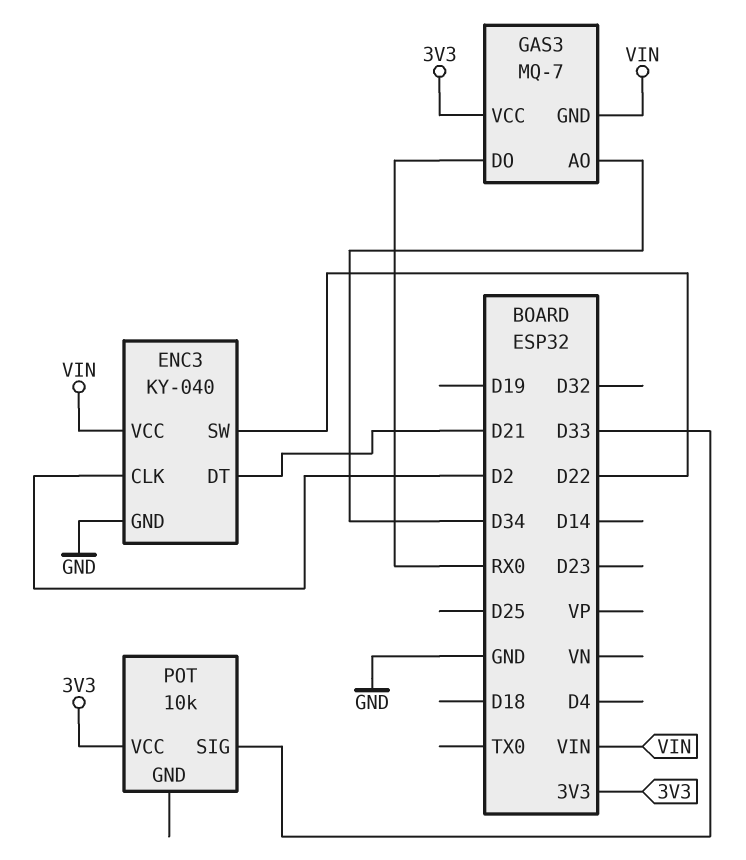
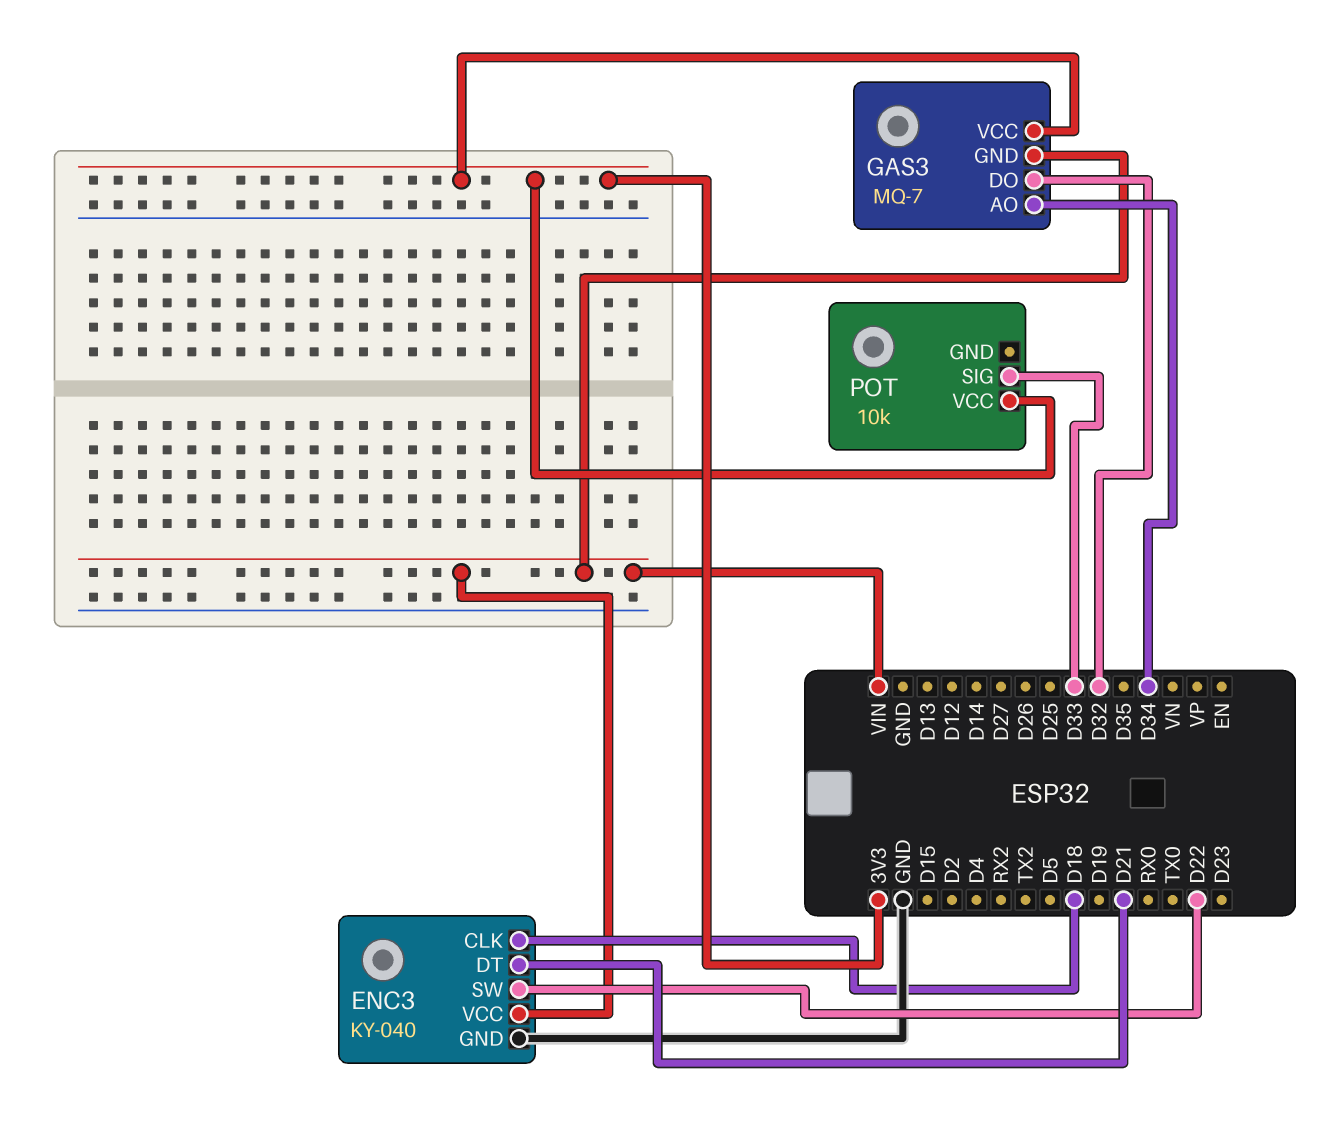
ENC3 pin CLK: D2 -> D18
GAS3 pin DO: RX0 -> D32

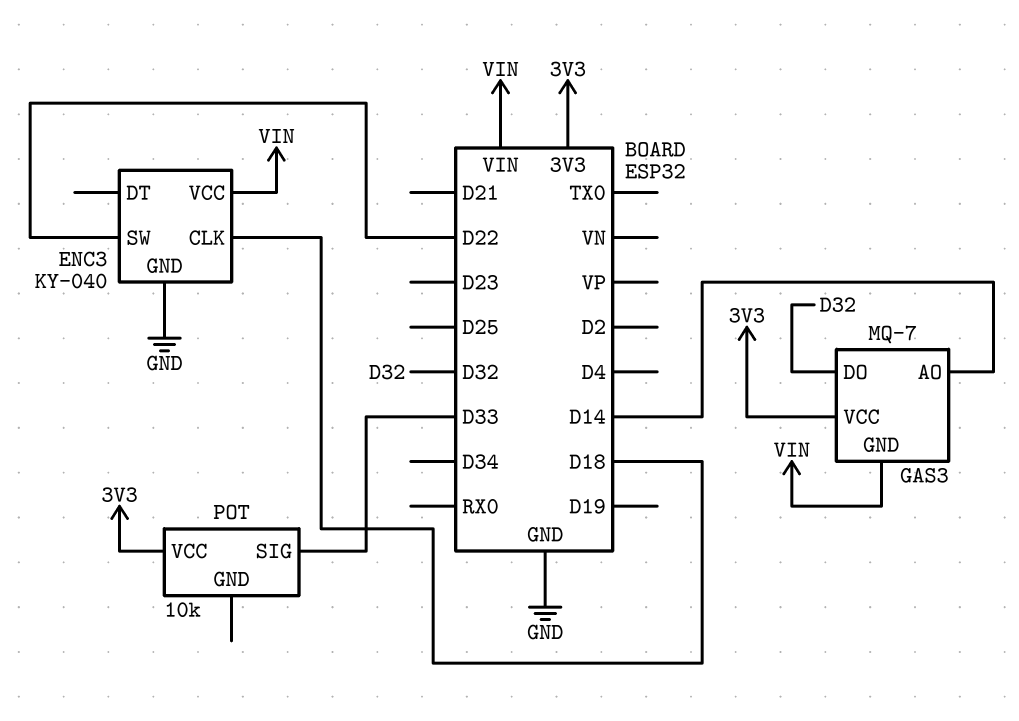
ENC3 pin DT: D21 -> none
GAS3 pin AO: D34 -> D14

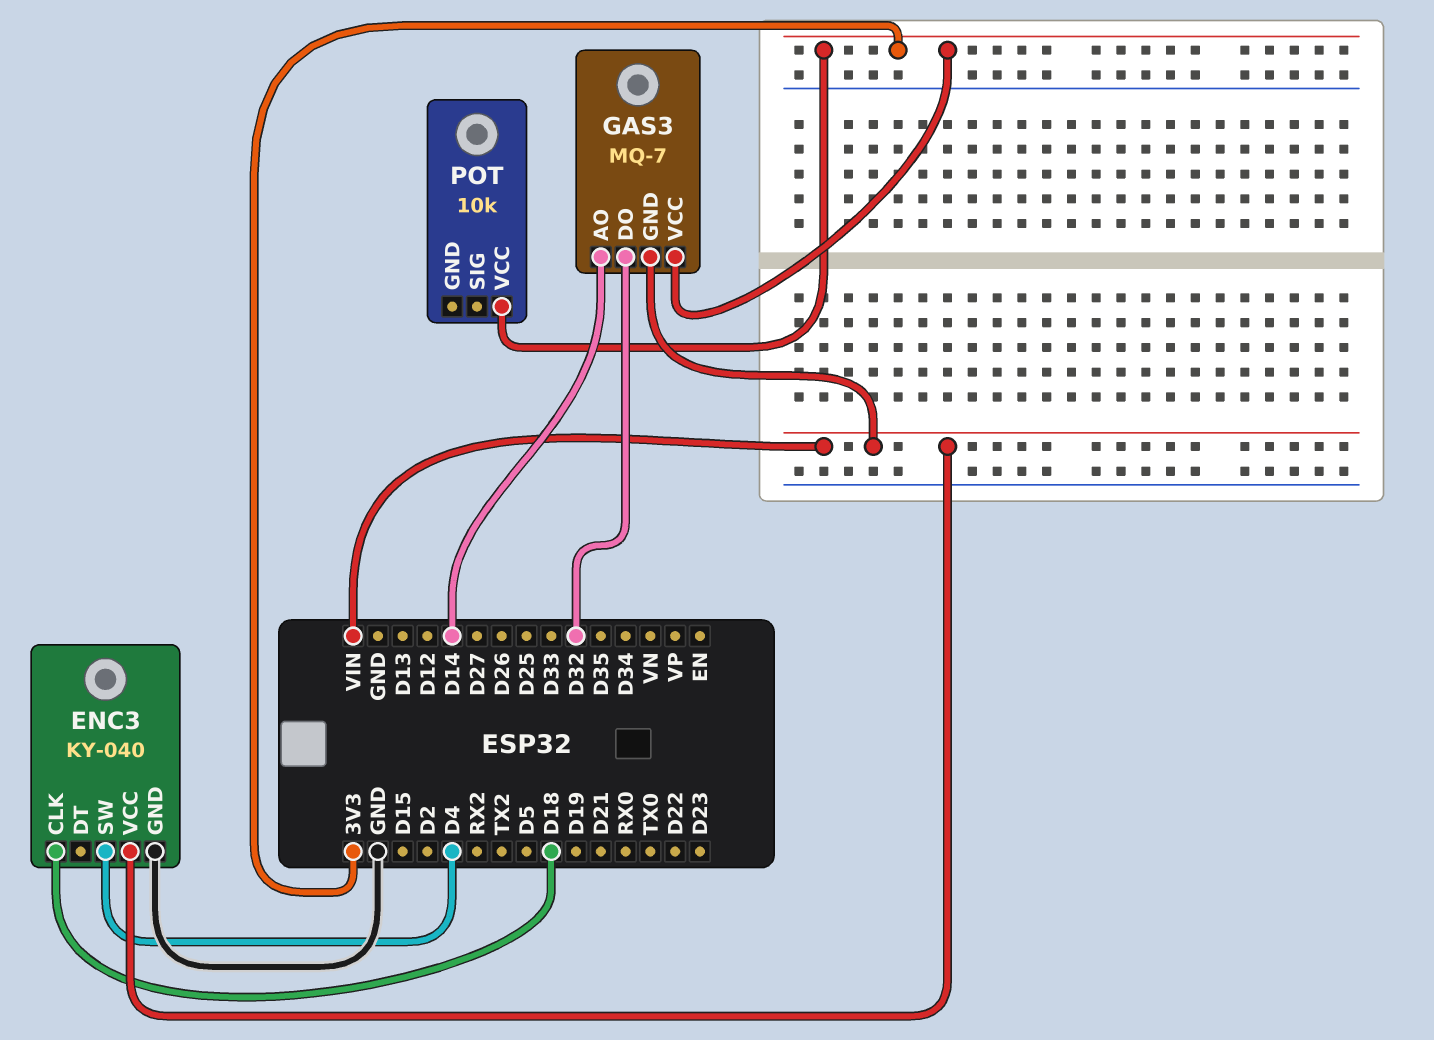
ENC3 pin SW: D22 -> D4
POT pin SIG: D33 -> none

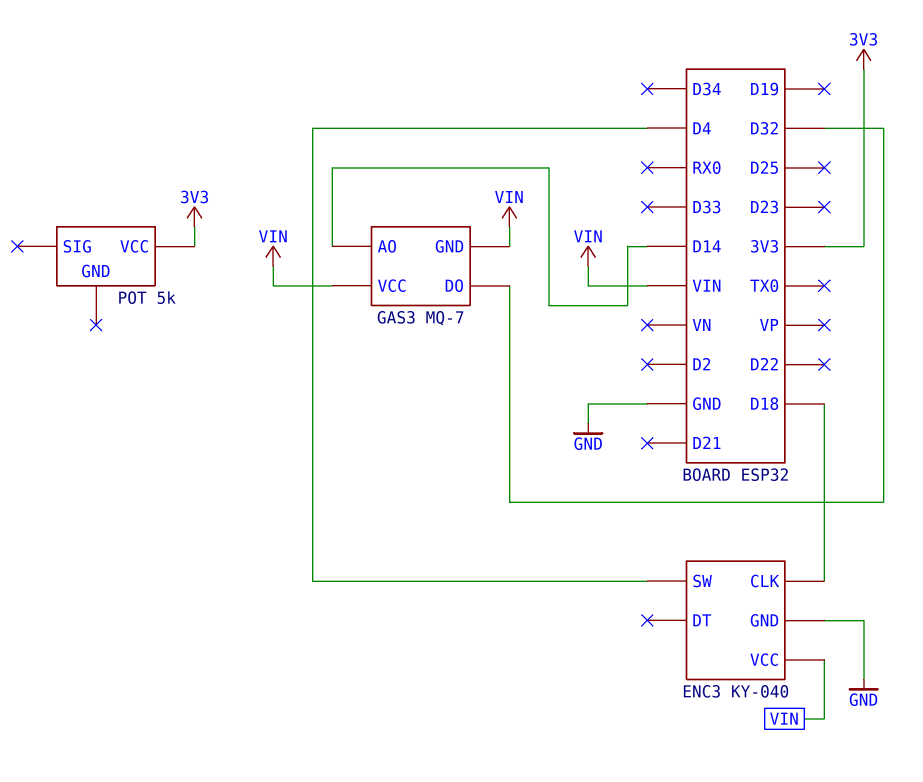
GAS3 pin VCC: 3V3 -> VIN
POT: 10k -> 5k

